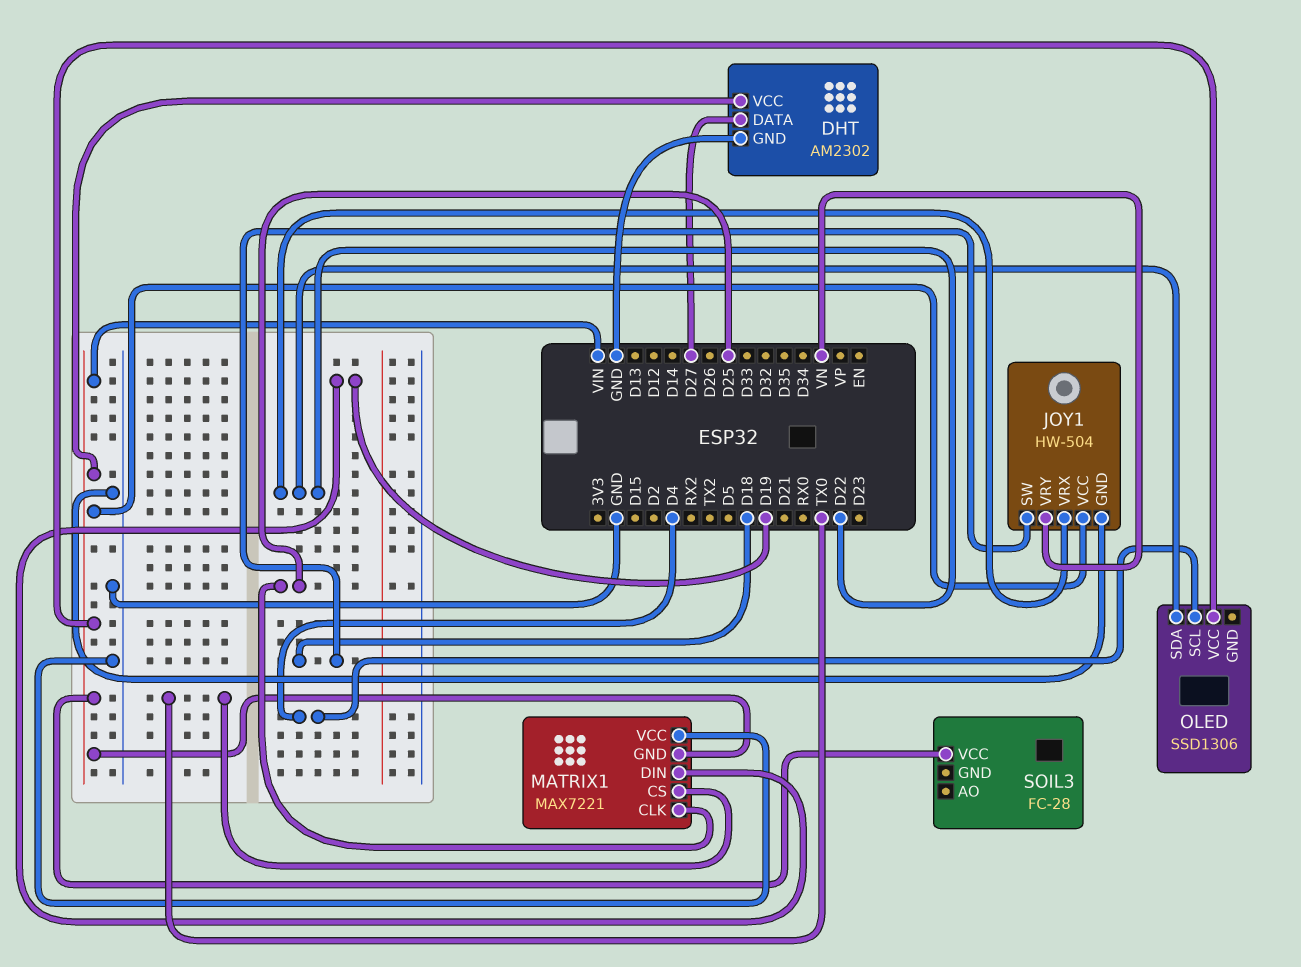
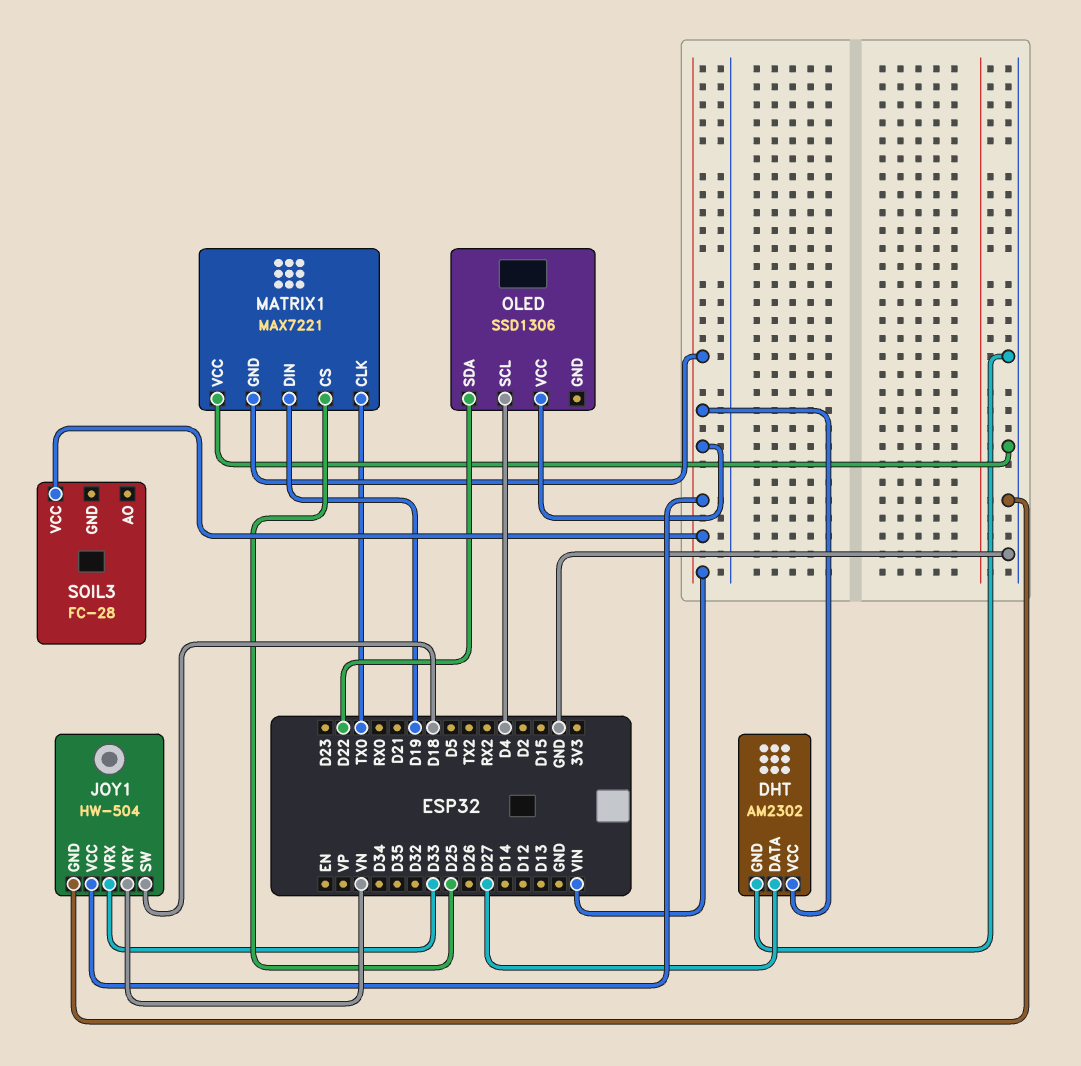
JOY1 pin VRX: D22 -> D33
MATRIX1 pin CLK: D25 -> TX0
MATRIX1 pin CS: TX0 -> D25

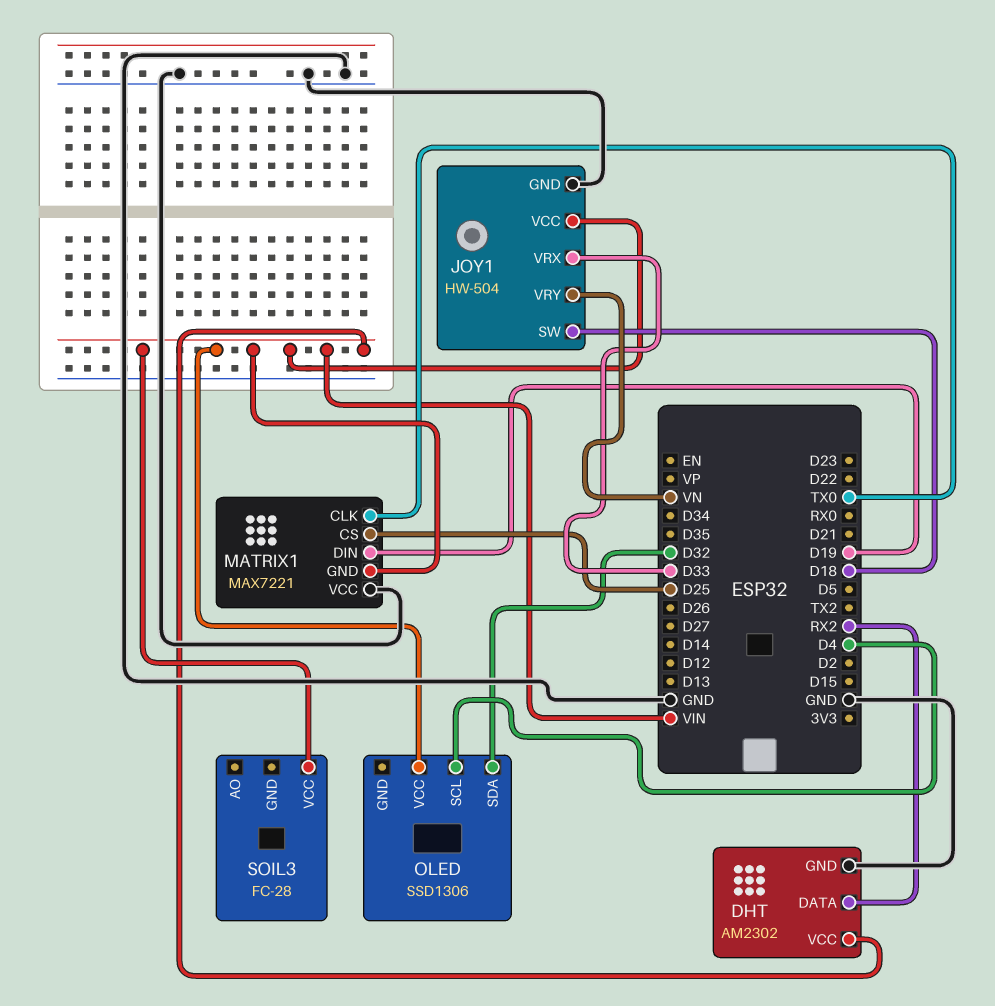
DHT pin DATA: D27 -> RX2
OLED pin SDA: D22 -> D32

